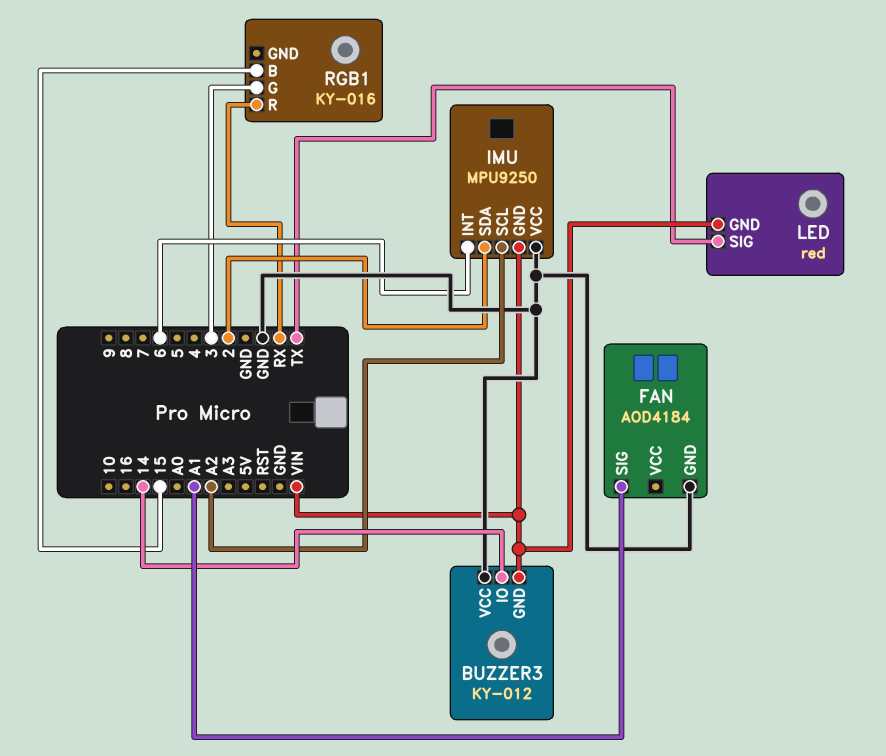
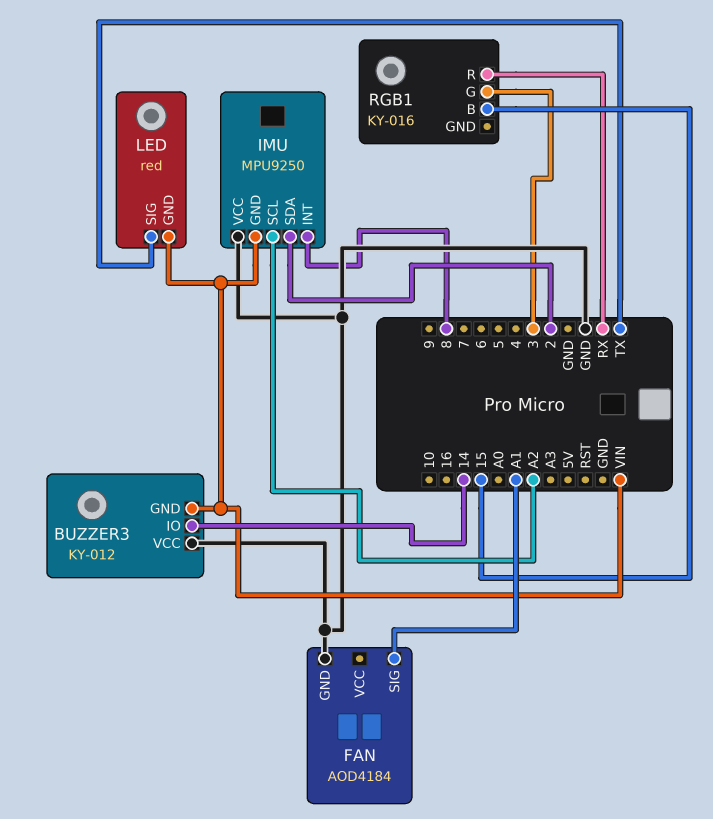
IMU pin INT: 6 -> 8

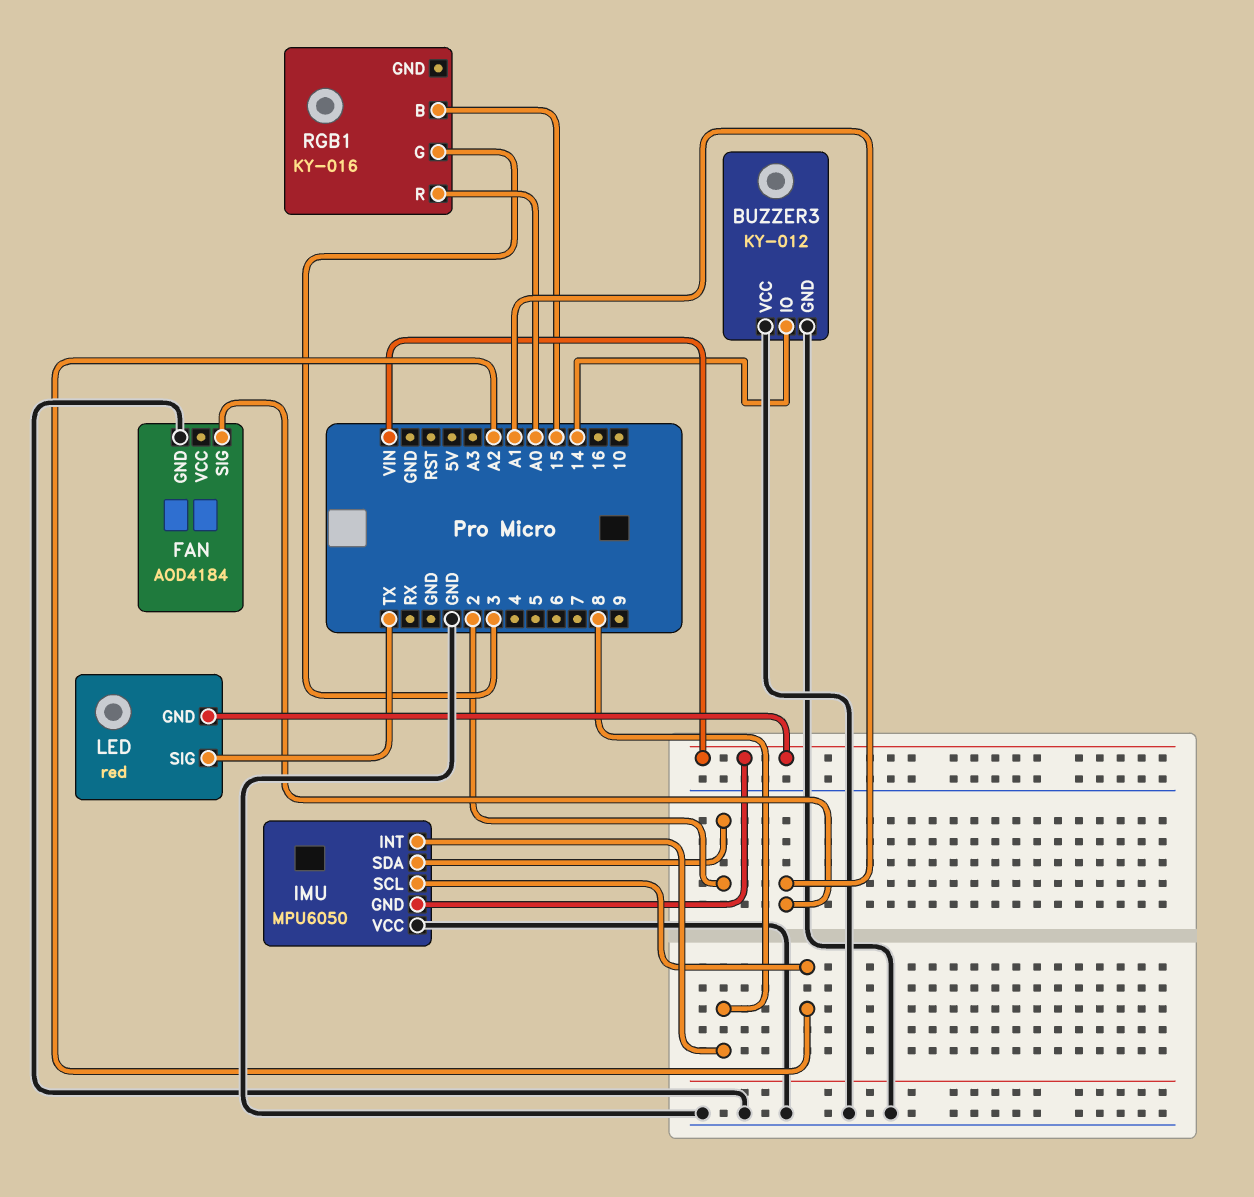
BUZZER3 pin GND: VIN -> GND
IMU: MPU9250 -> MPU6050
RGB1 pin R: RX -> A0

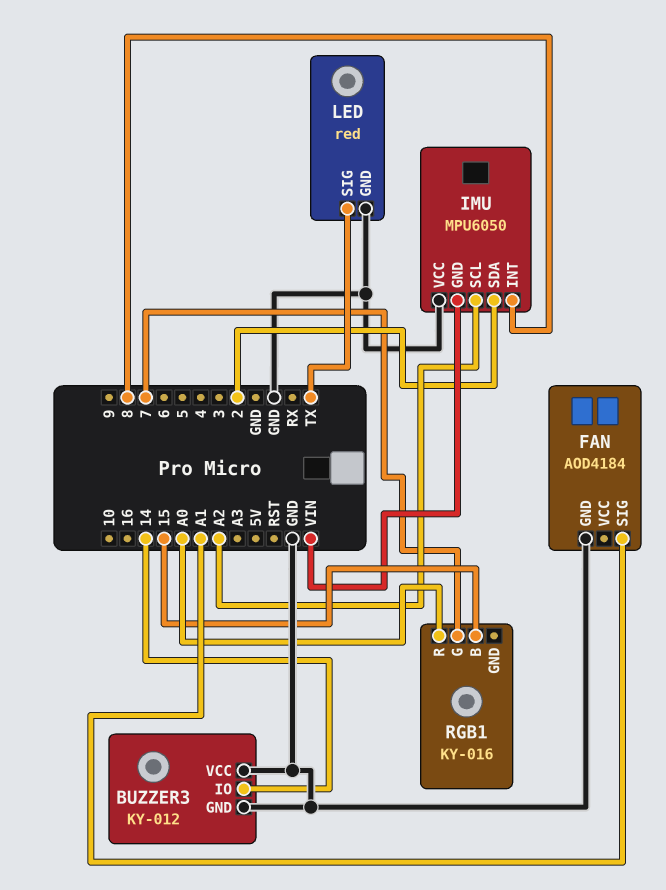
LED pin GND: VIN -> GND
RGB1 pin G: 3 -> 7

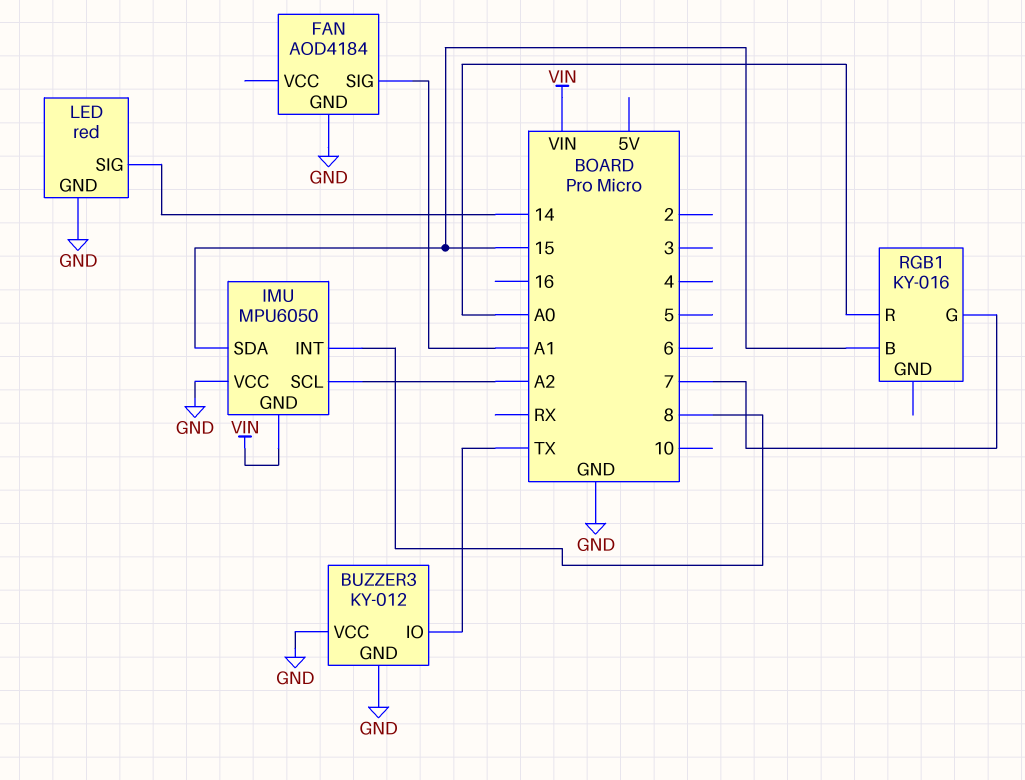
BUZZER3 pin IO: 14 -> TX
IMU pin SDA: 2 -> 15
LED pin SIG: TX -> 14

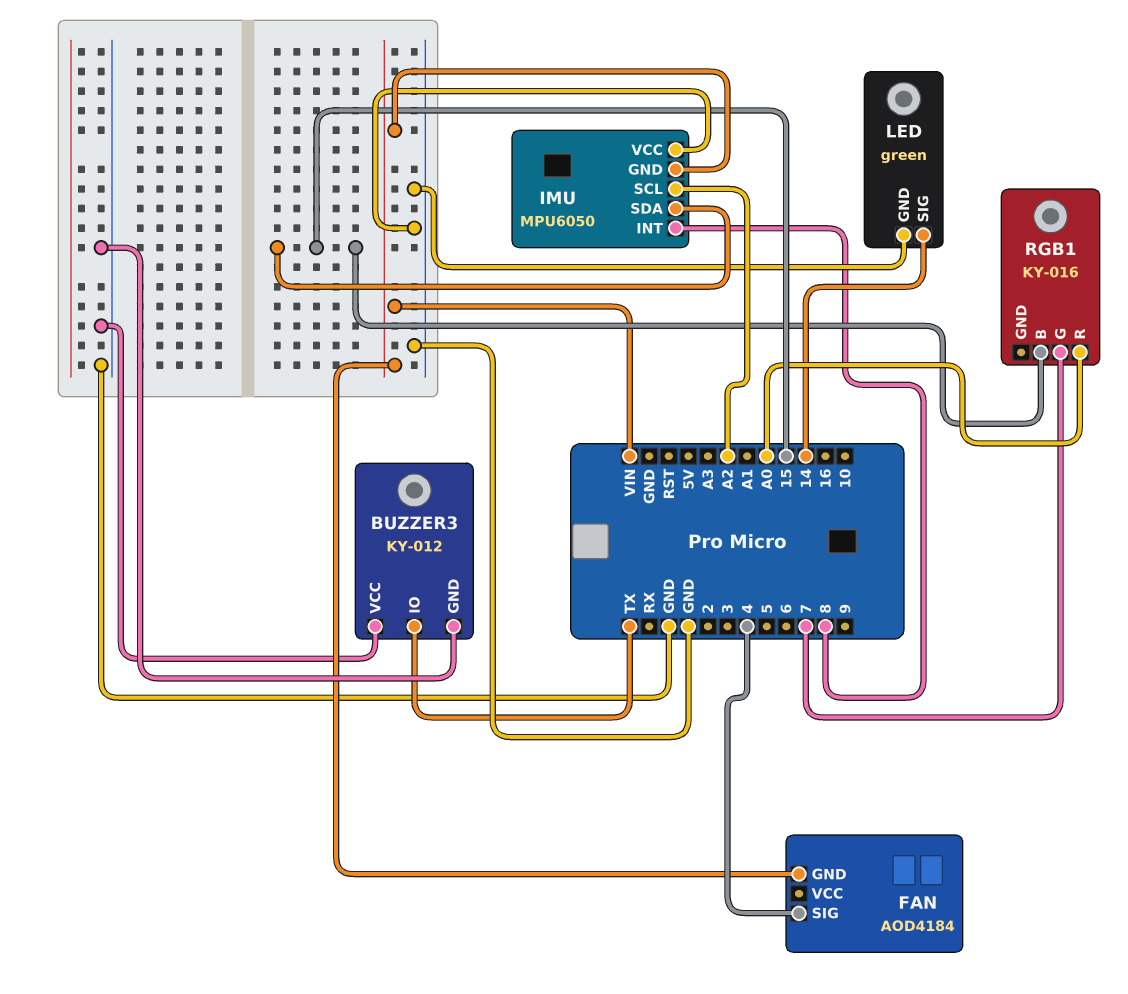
FAN pin GND: GND -> VIN
FAN pin SIG: A1 -> 4
LED: red -> green

